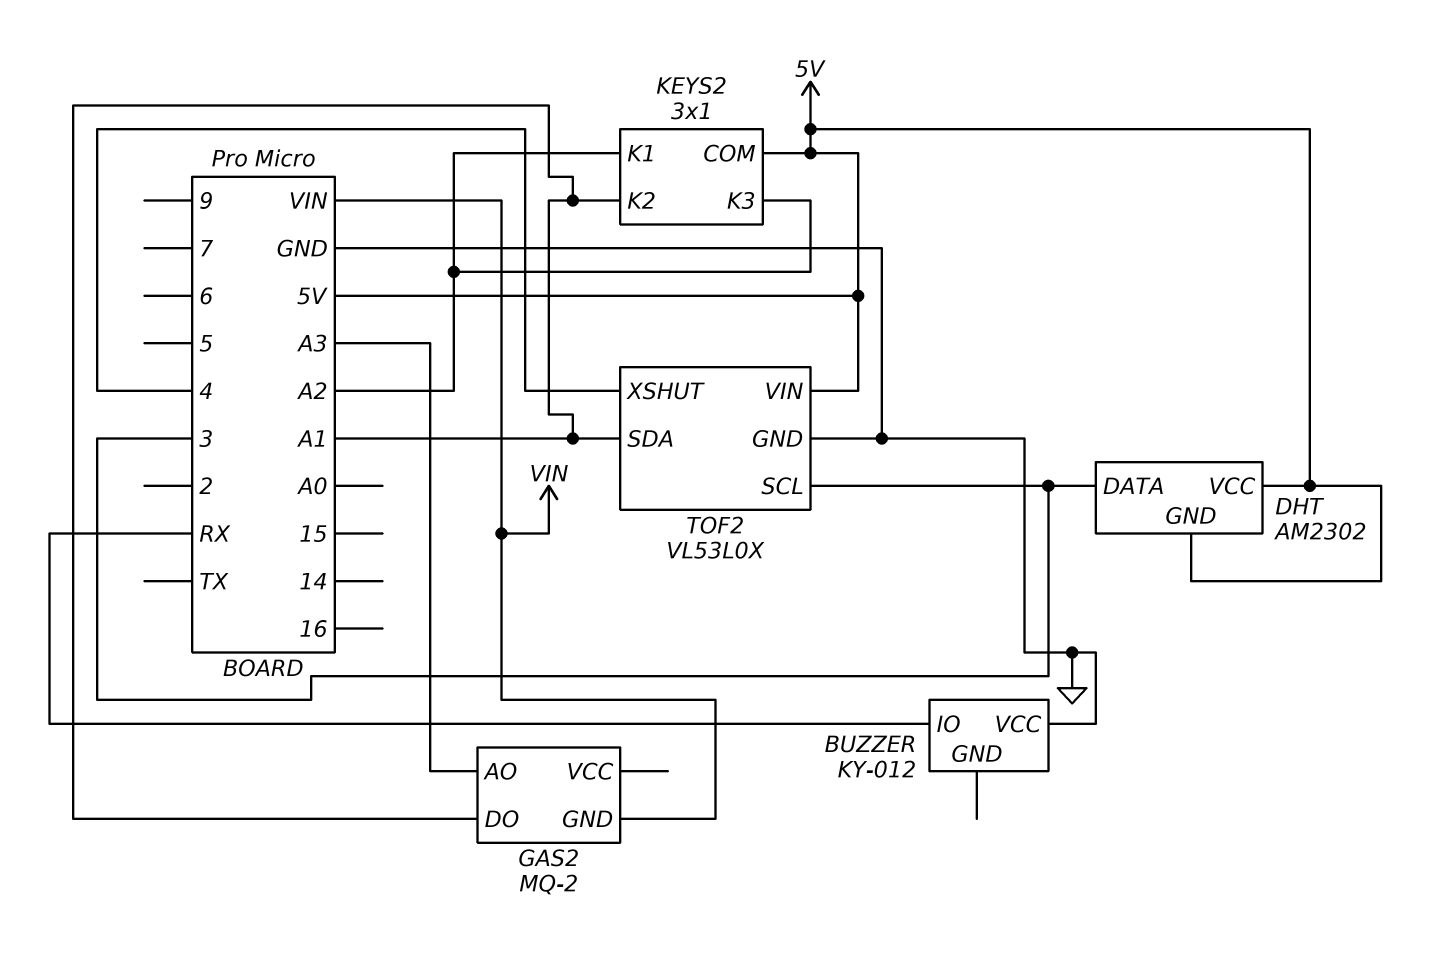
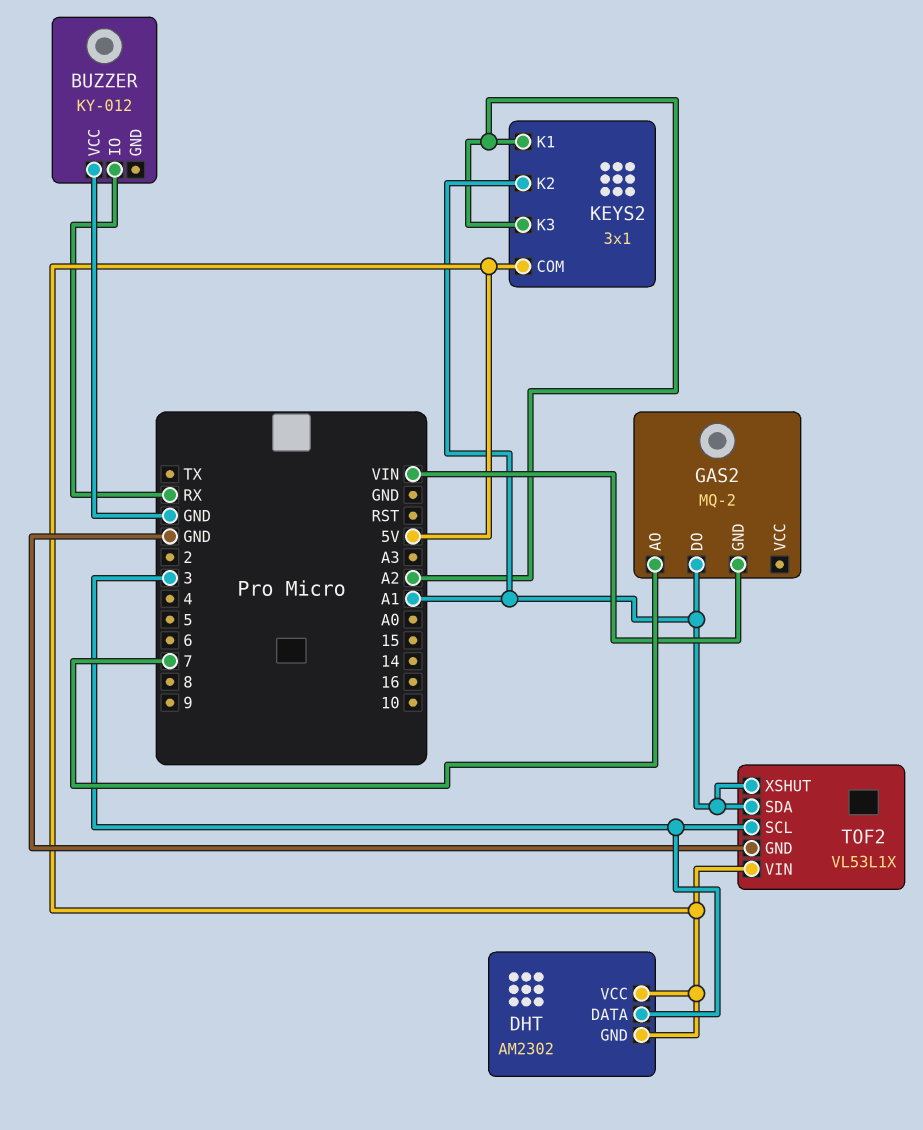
GAS2 pin AO: A3 -> 7
TOF2: VL53L0X -> VL53L1X
TOF2 pin XSHUT: 4 -> A1

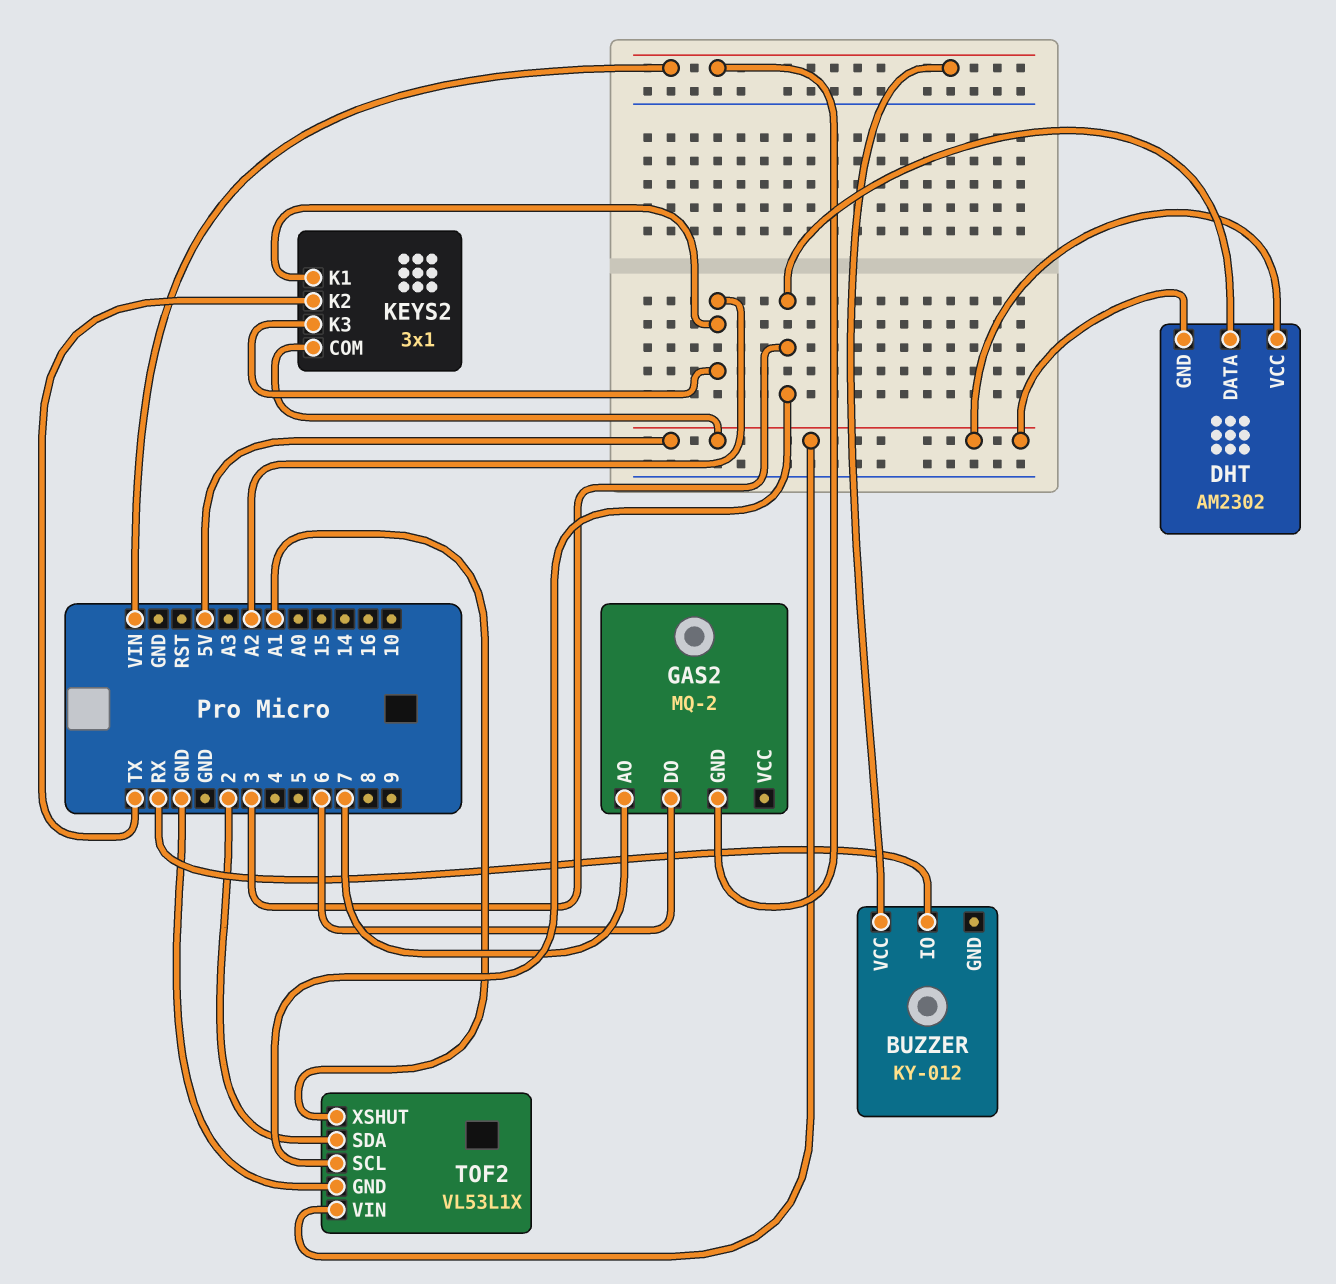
BUZZER pin VCC: GND -> VIN
GAS2 pin DO: A1 -> 6
KEYS2 pin K2: A1 -> TX
TOF2 pin SDA: A1 -> 2

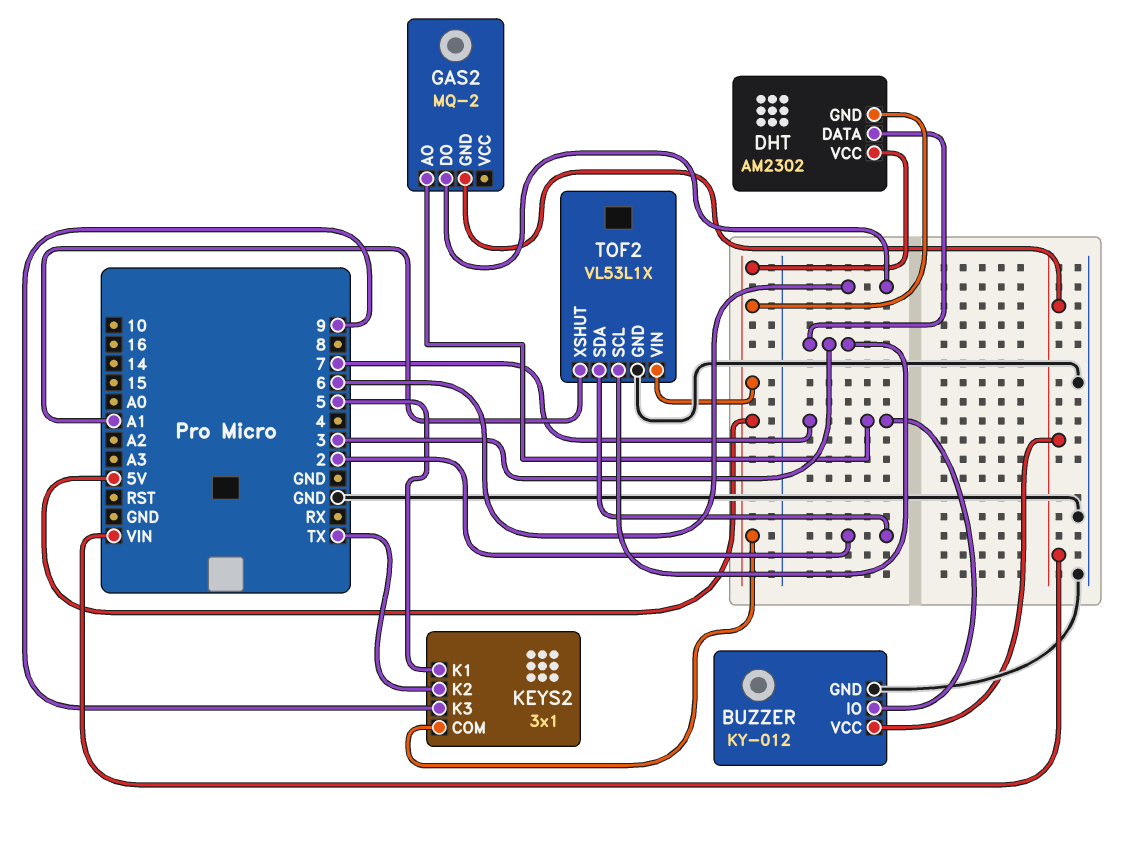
BUZZER pin GND: none -> GND
BUZZER pin IO: RX -> 7
KEYS2 pin K1: A2 -> 5
KEYS2 pin K3: A2 -> 9

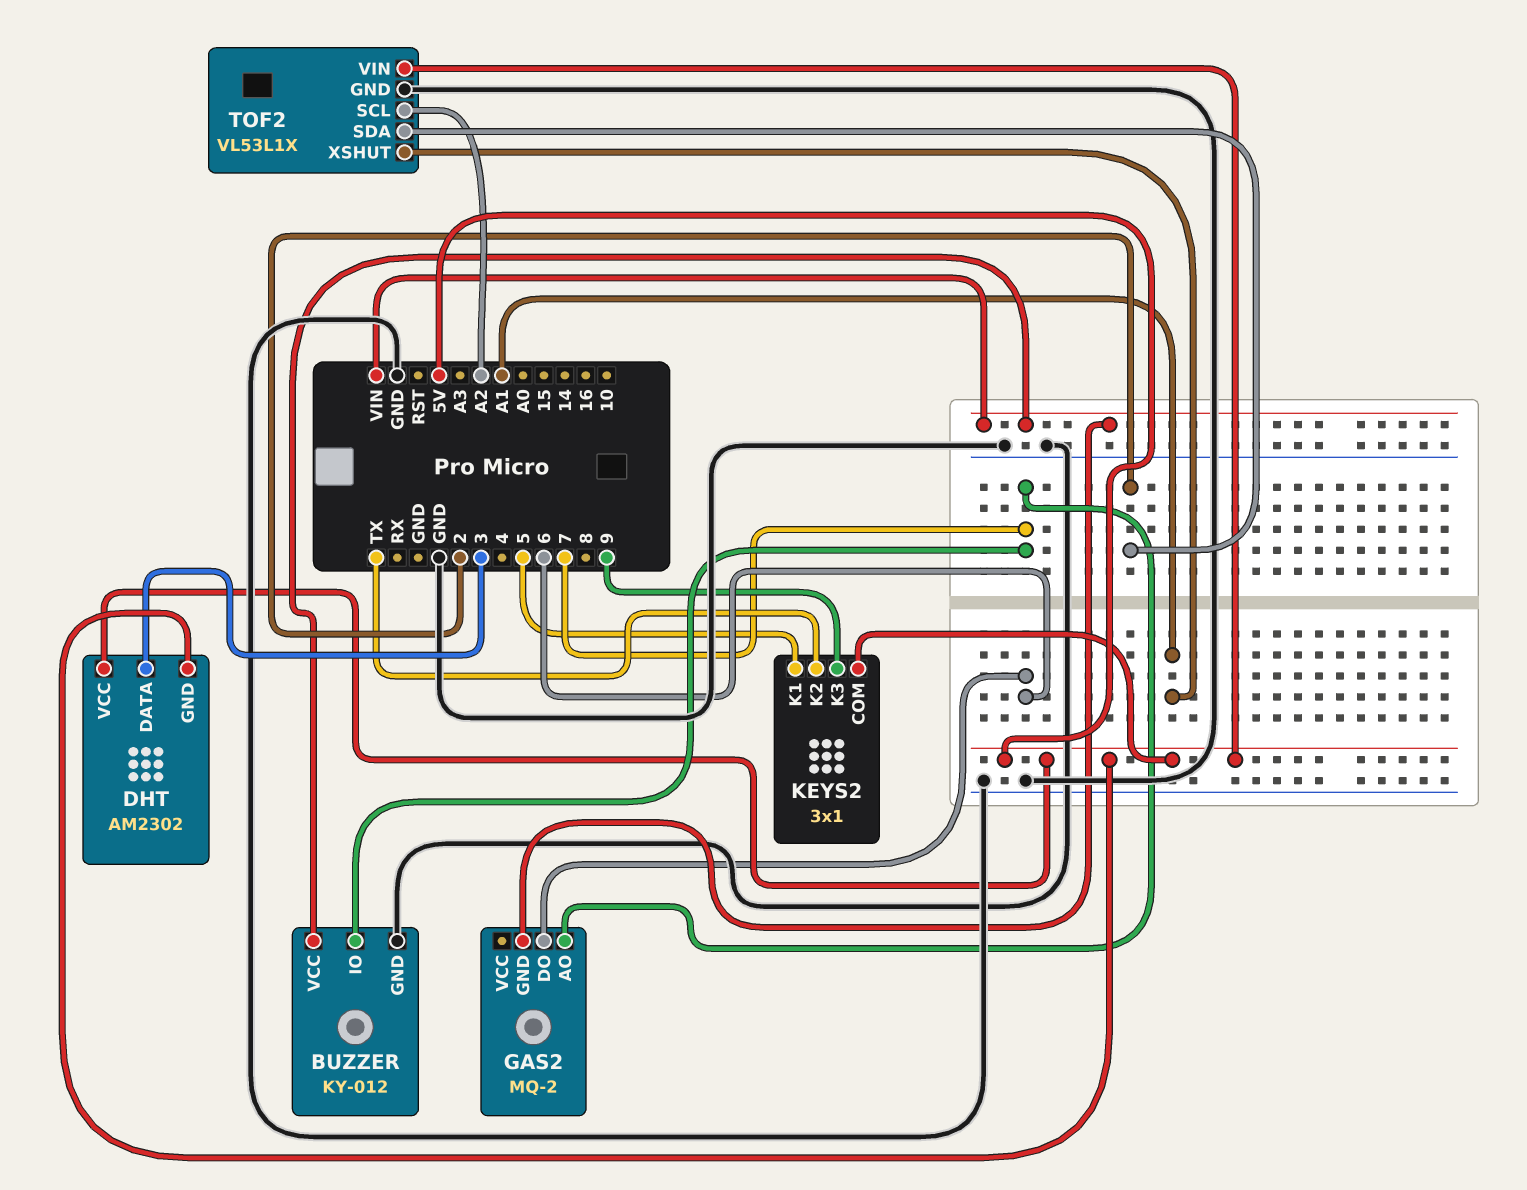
TOF2 pin SCL: 3 -> A2

